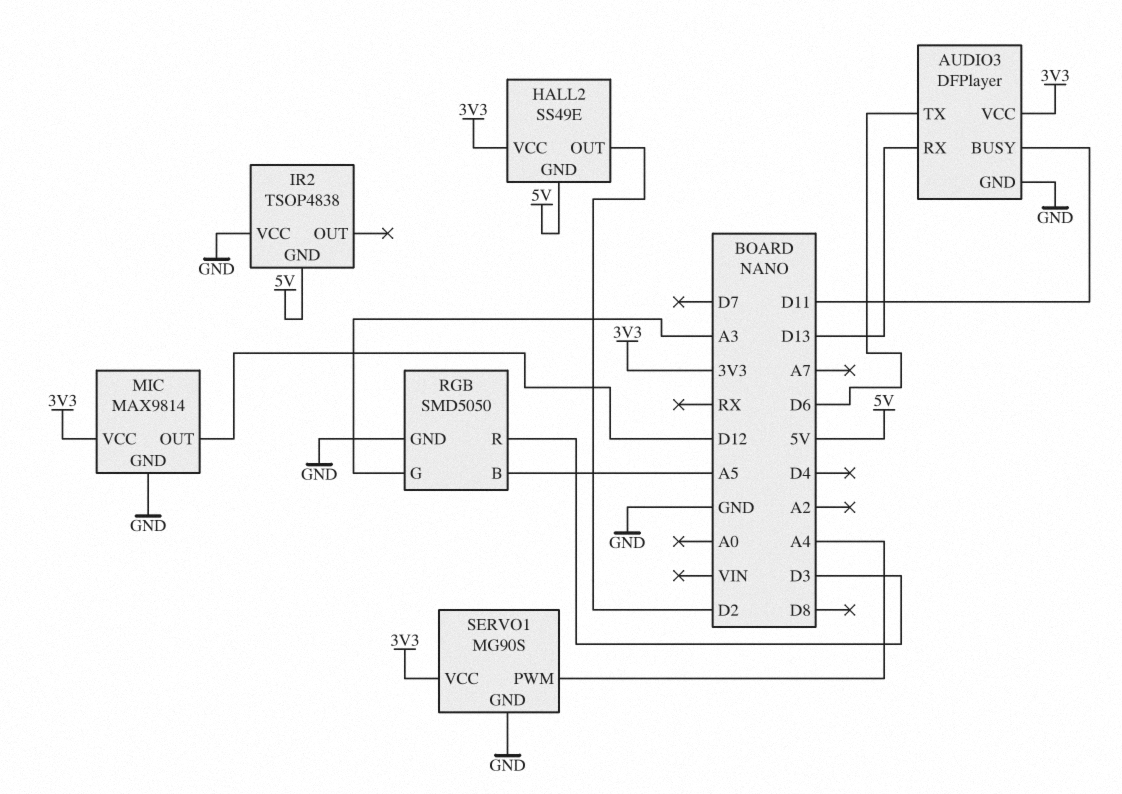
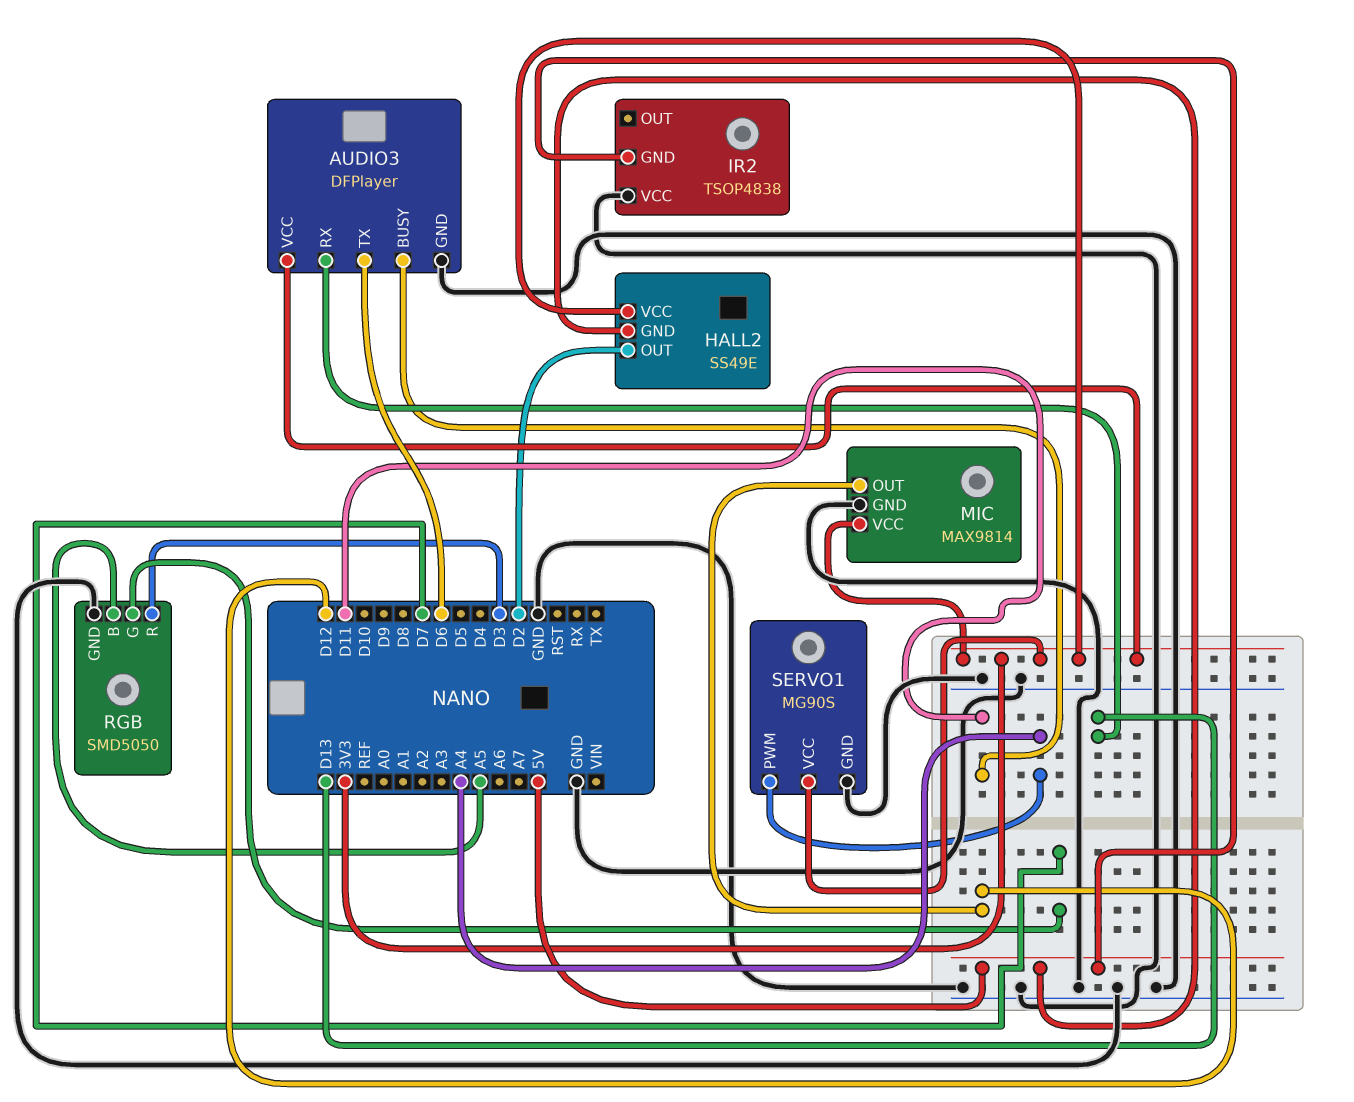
RGB pin G: A3 -> D7

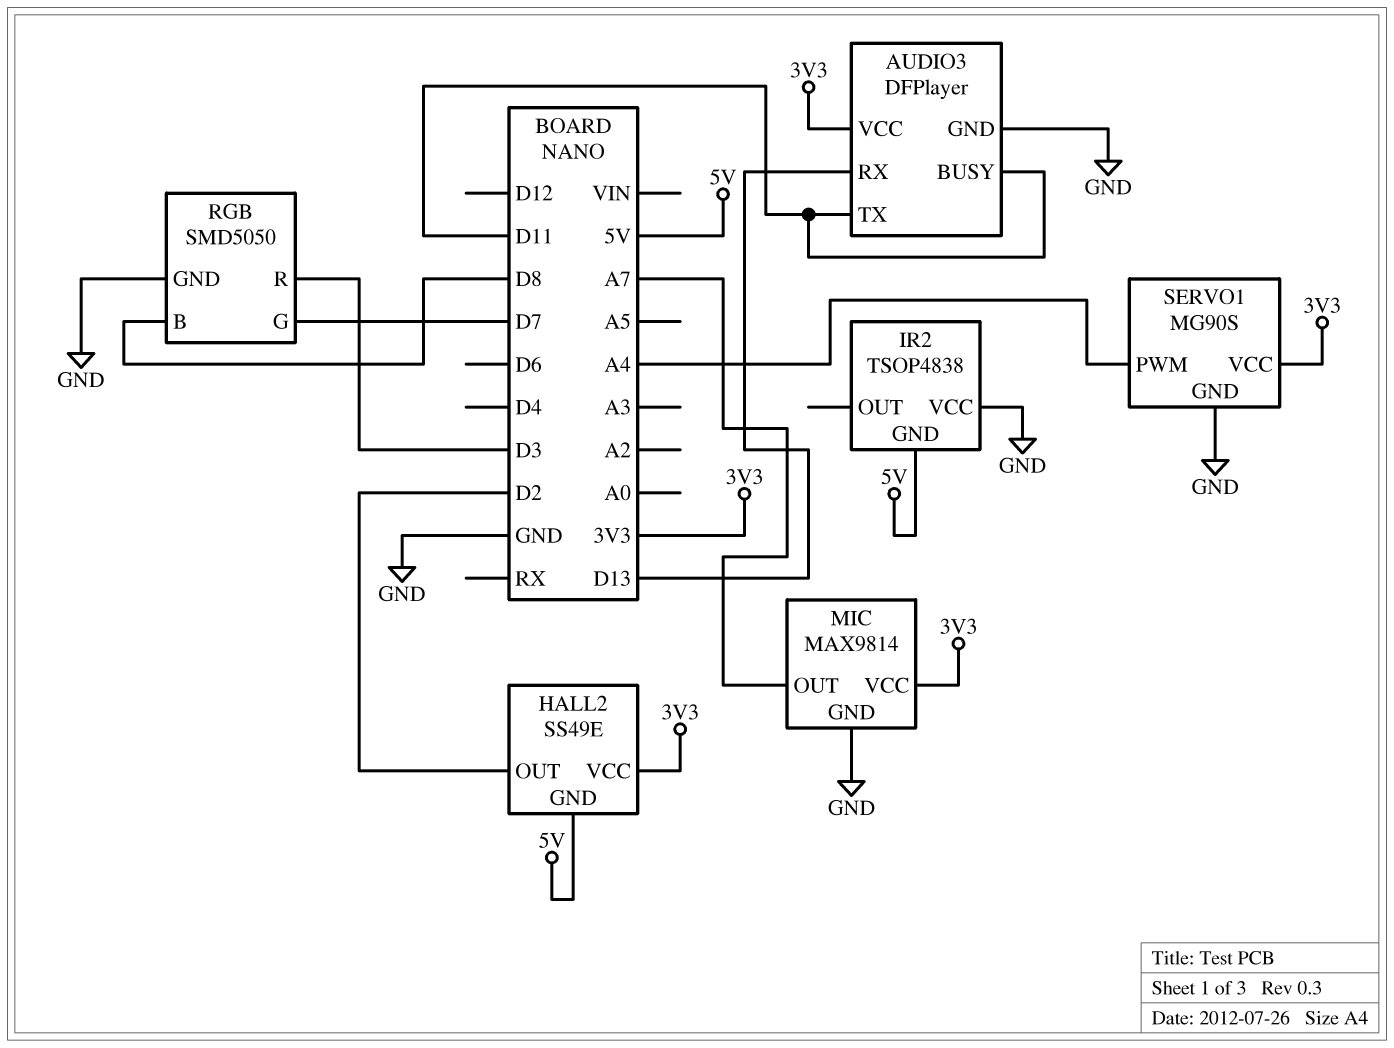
AUDIO3 pin TX: D6 -> D11
MIC pin OUT: D12 -> A7
RGB pin B: A5 -> D8

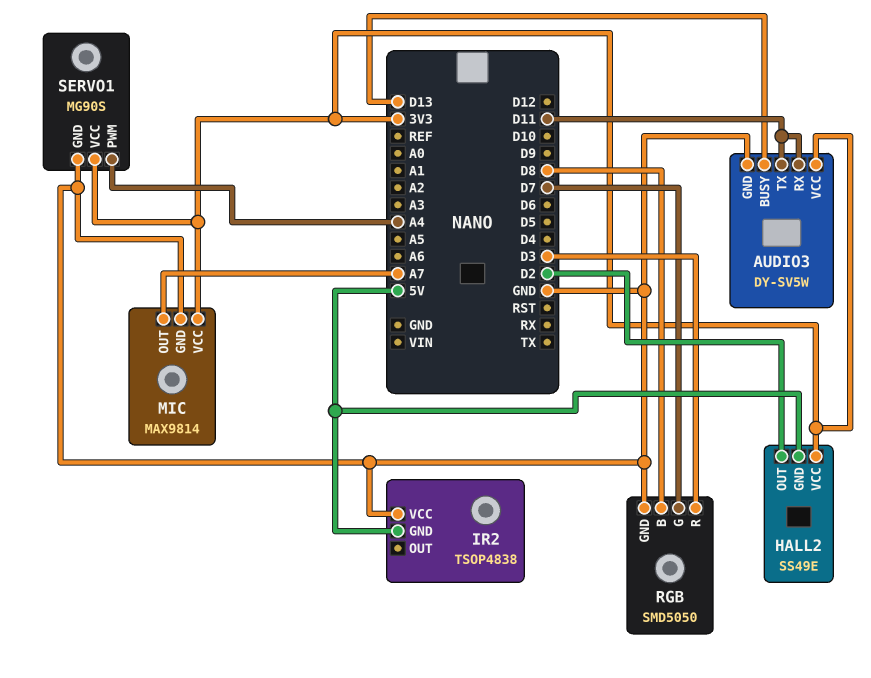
AUDIO3: DFPlayer -> DY-SV5W
AUDIO3 pin BUSY: D11 -> D13
AUDIO3 pin RX: D13 -> D11

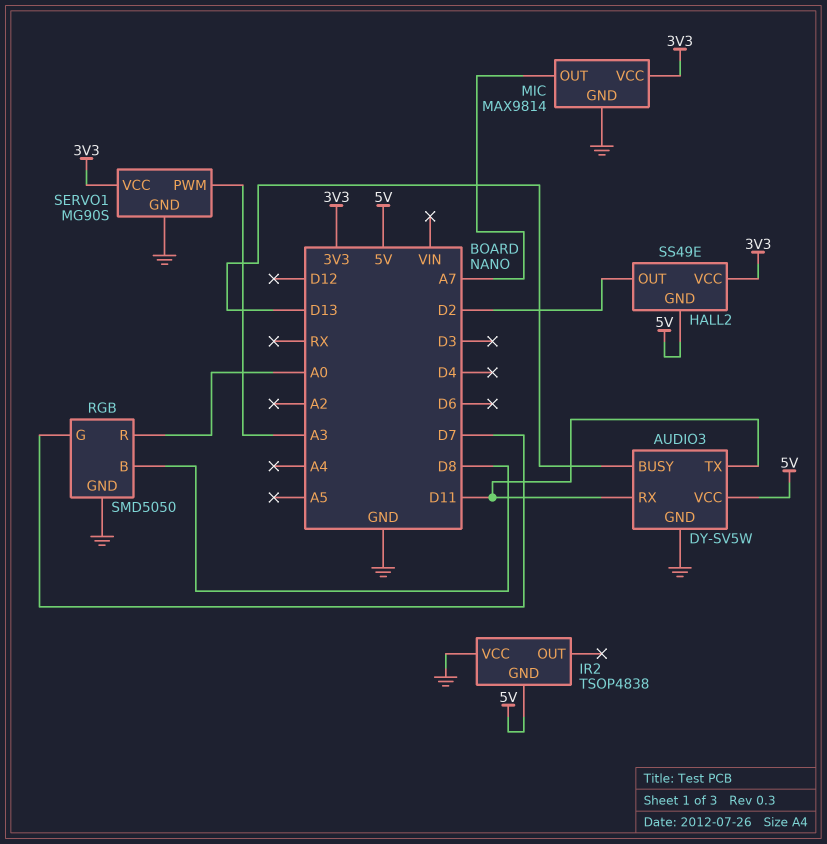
AUDIO3 pin VCC: 3V3 -> 5V
RGB pin R: D3 -> A0
SERVO1 pin PWM: A4 -> A3

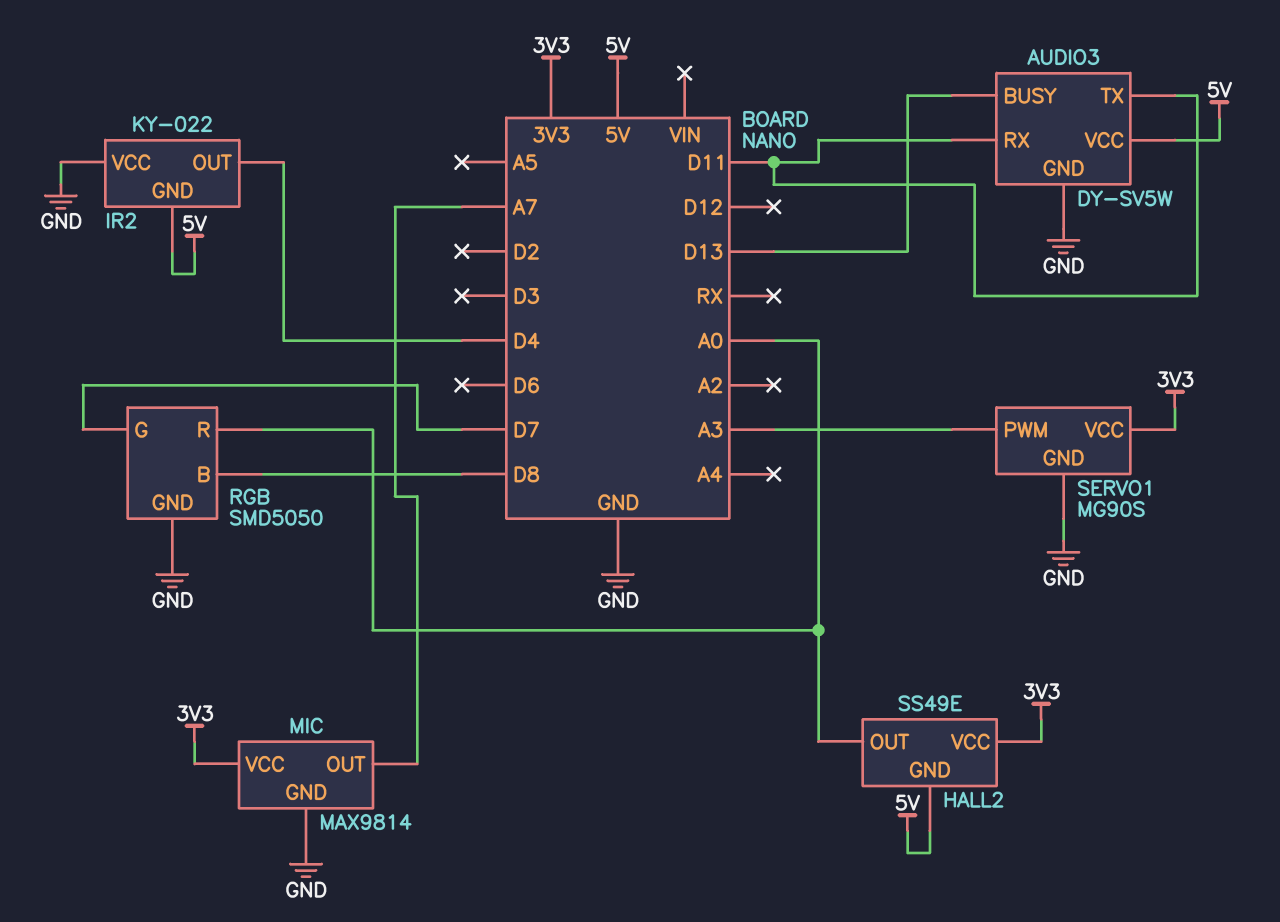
HALL2 pin OUT: D2 -> A0
IR2: TSOP4838 -> KY-022
IR2 pin OUT: none -> D4

